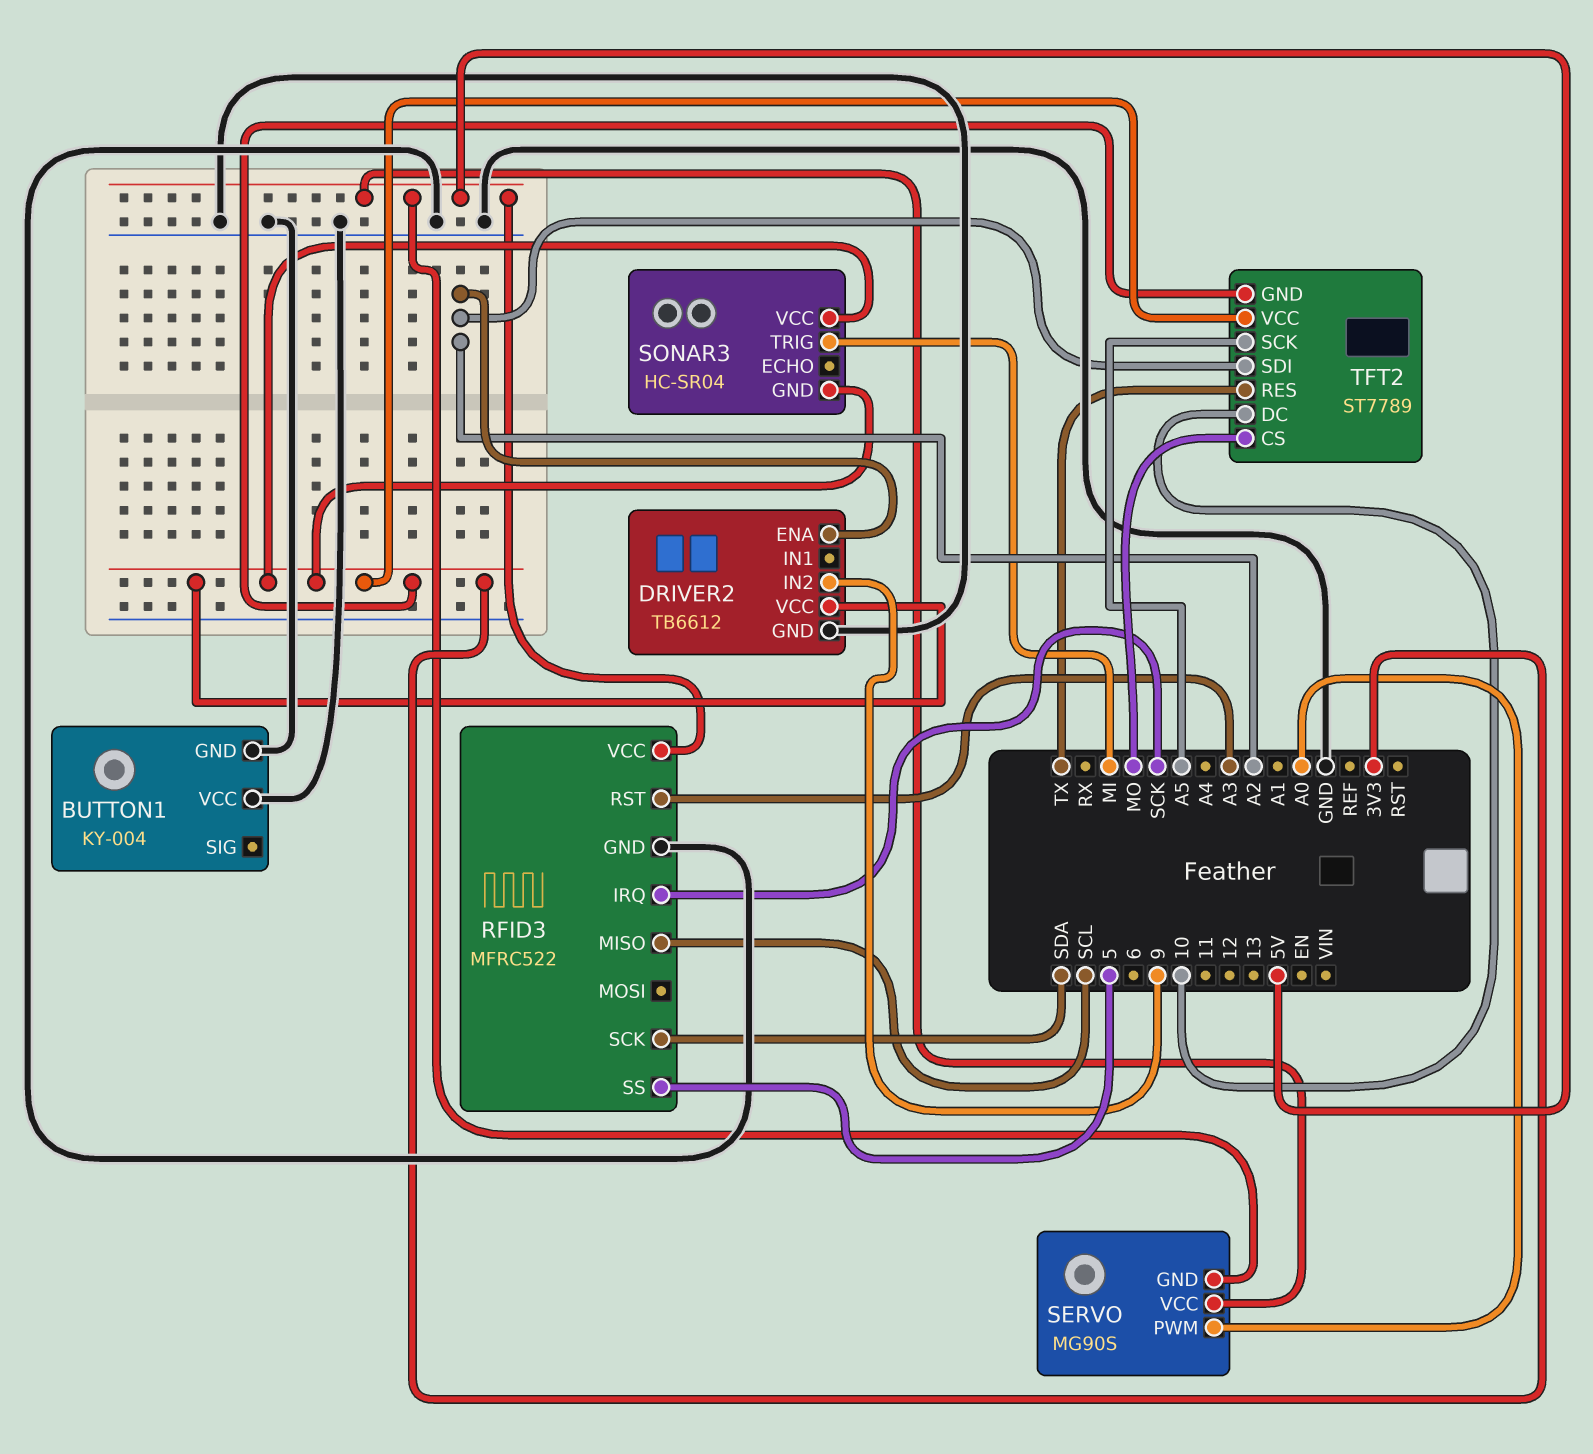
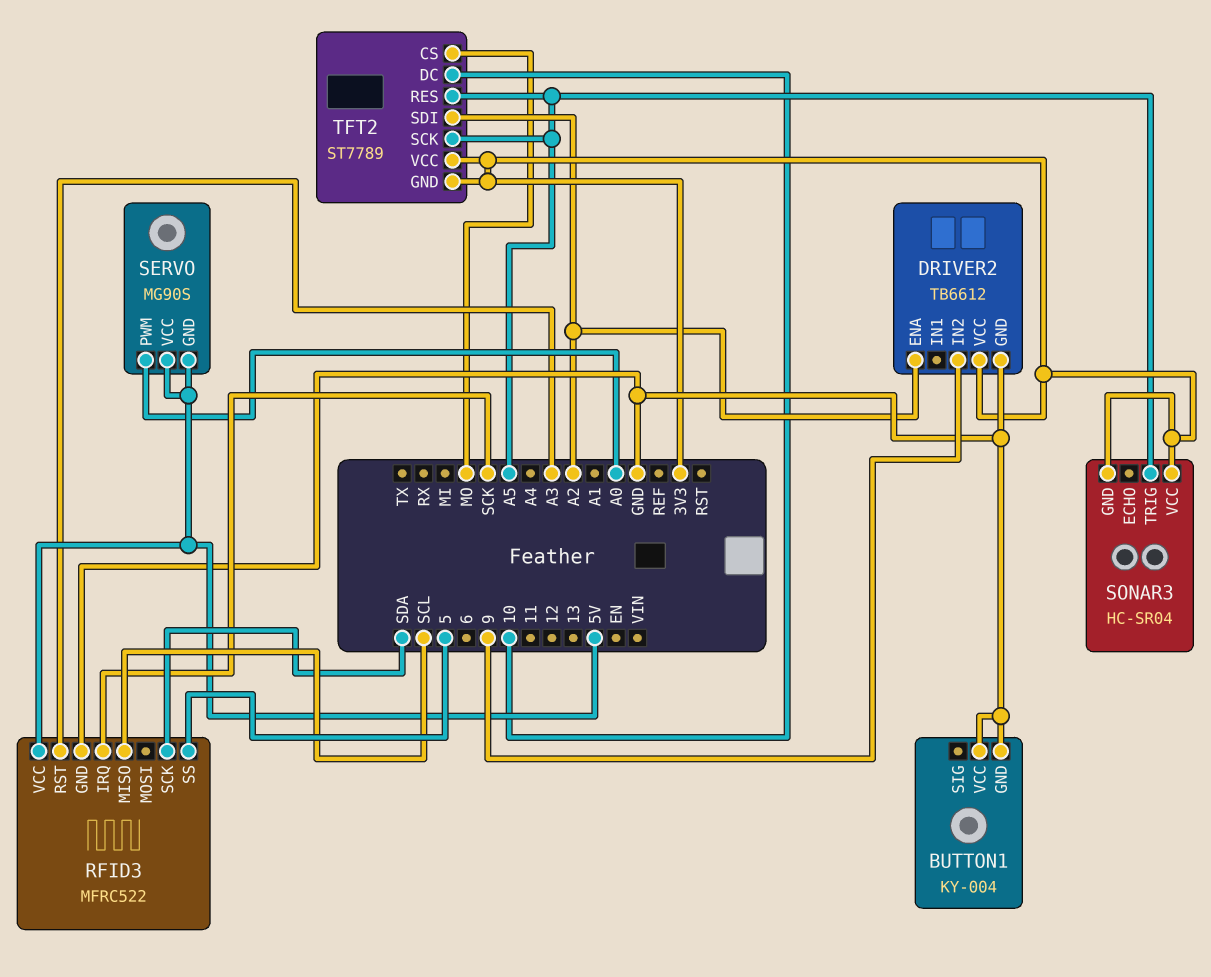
SONAR3 pin TRIG: MI -> A5
TFT2 pin RES: TX -> A5

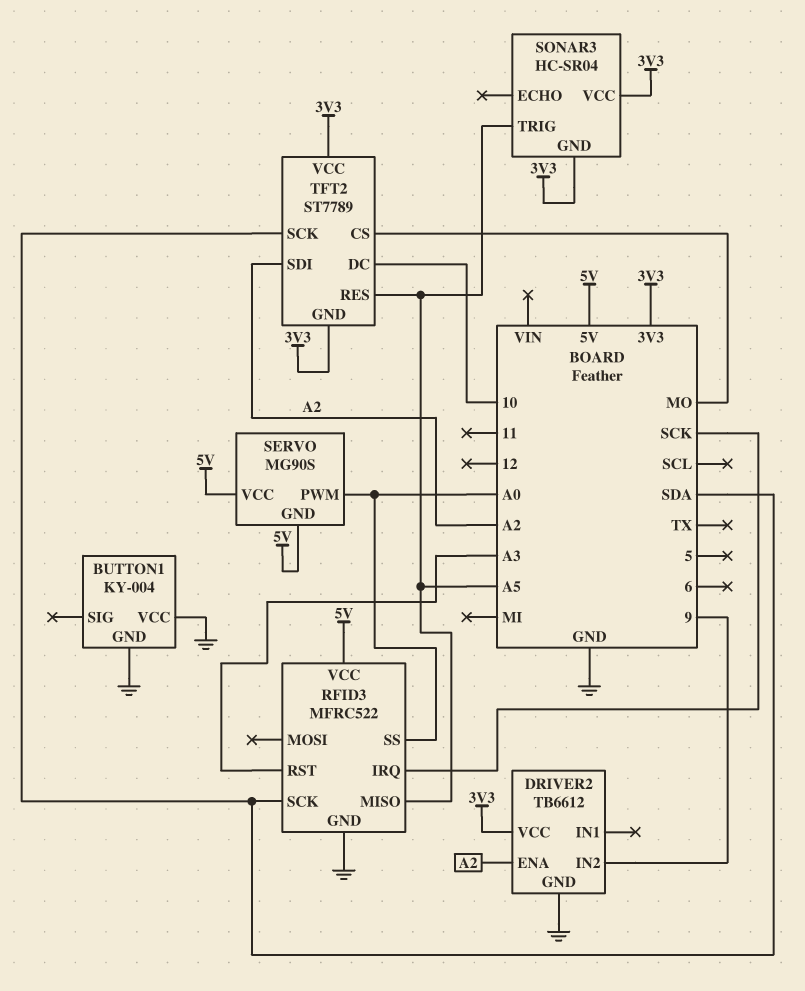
RFID3 pin MISO: SCL -> A5
RFID3 pin SS: 5 -> A0
TFT2 pin SCK: A5 -> SDA

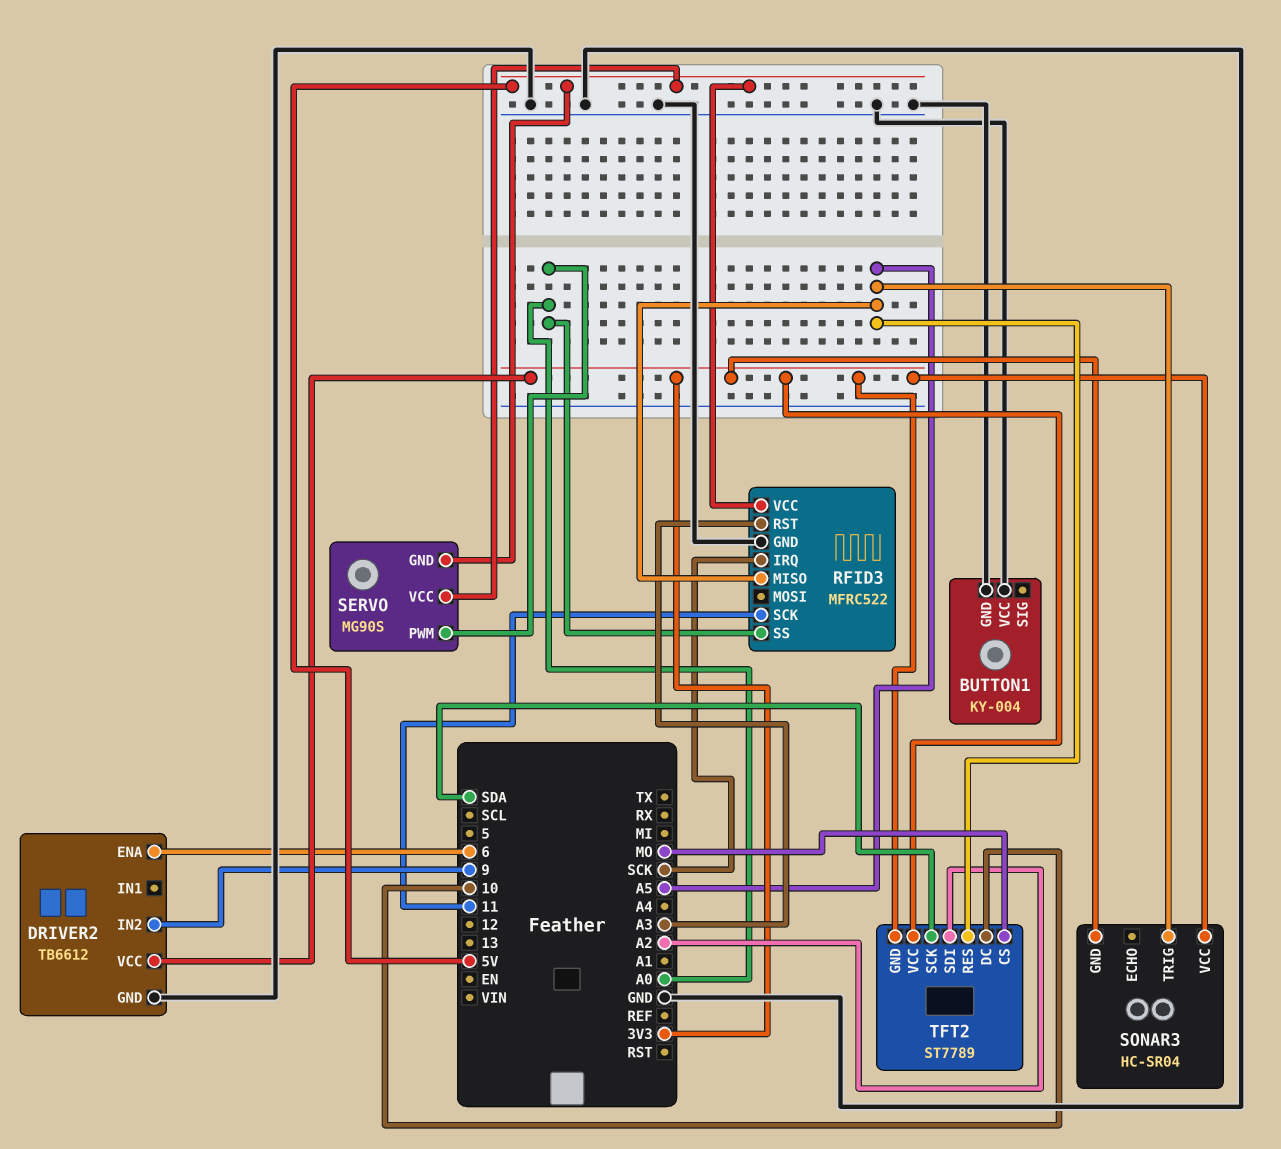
DRIVER2 pin ENA: A2 -> 6
RFID3 pin SCK: SDA -> 11

